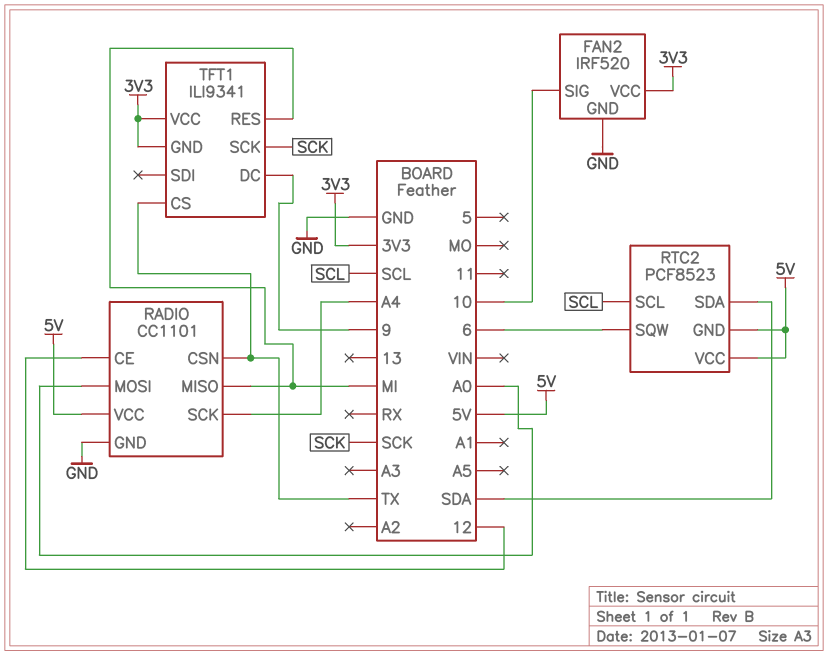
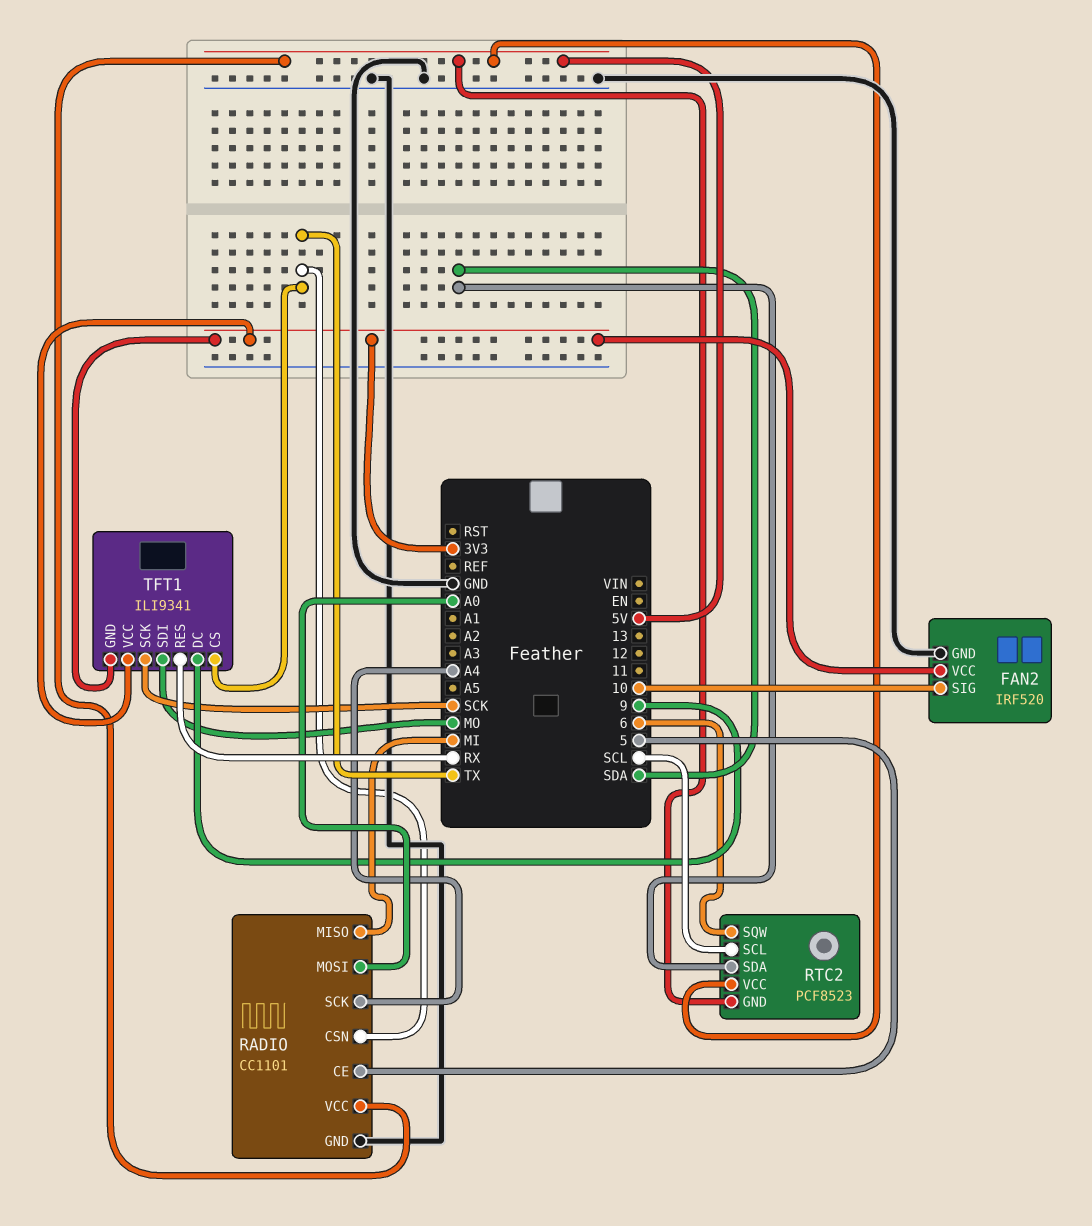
RADIO pin CE: 12 -> 5
TFT1 pin RES: MI -> RX
TFT1 pin SDI: none -> MO

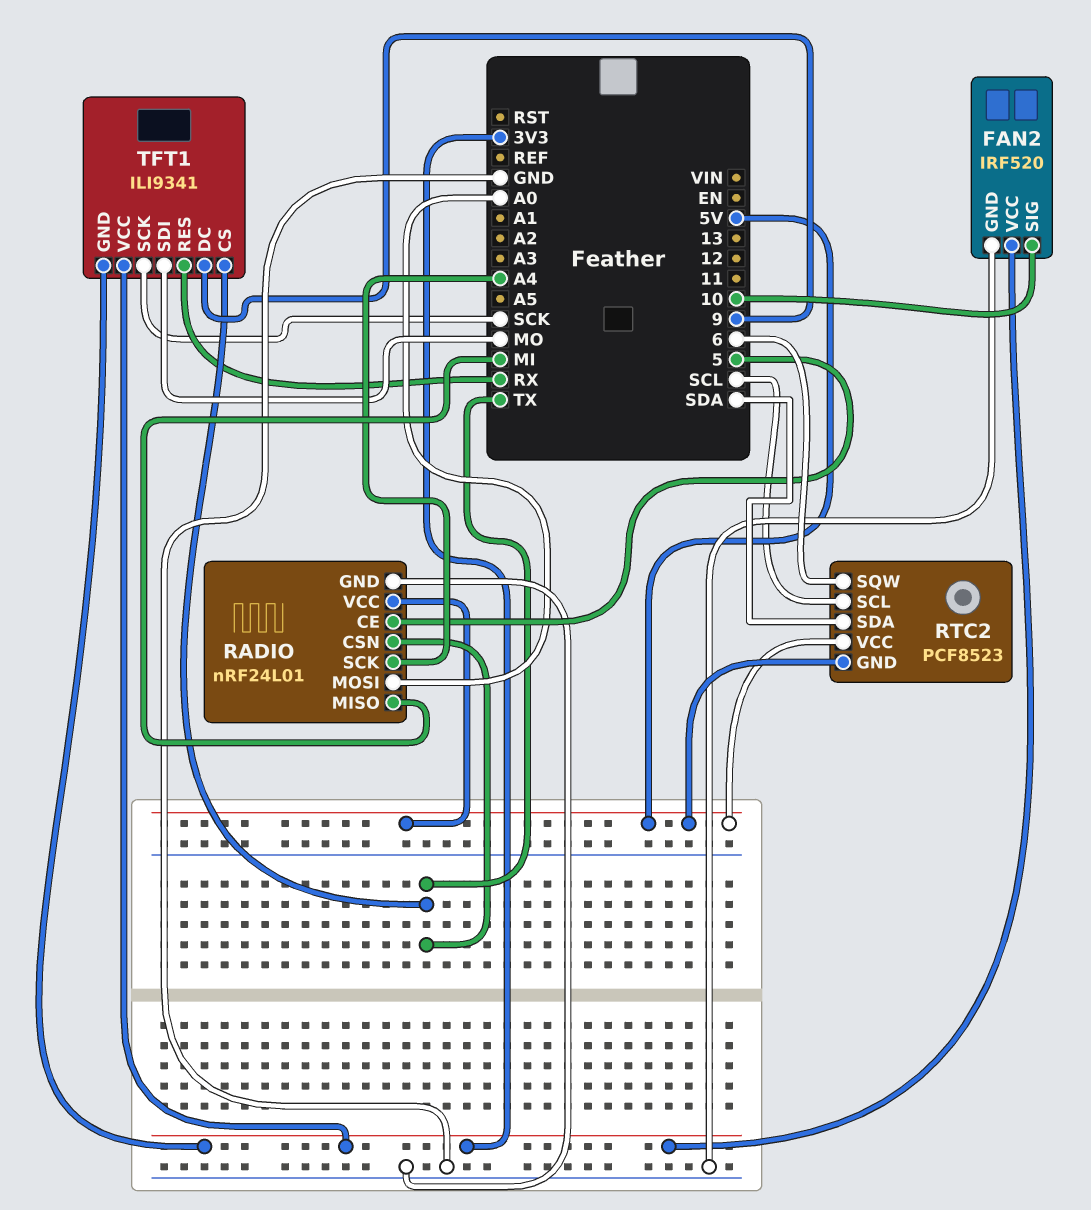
RADIO: CC1101 -> nRF24L01

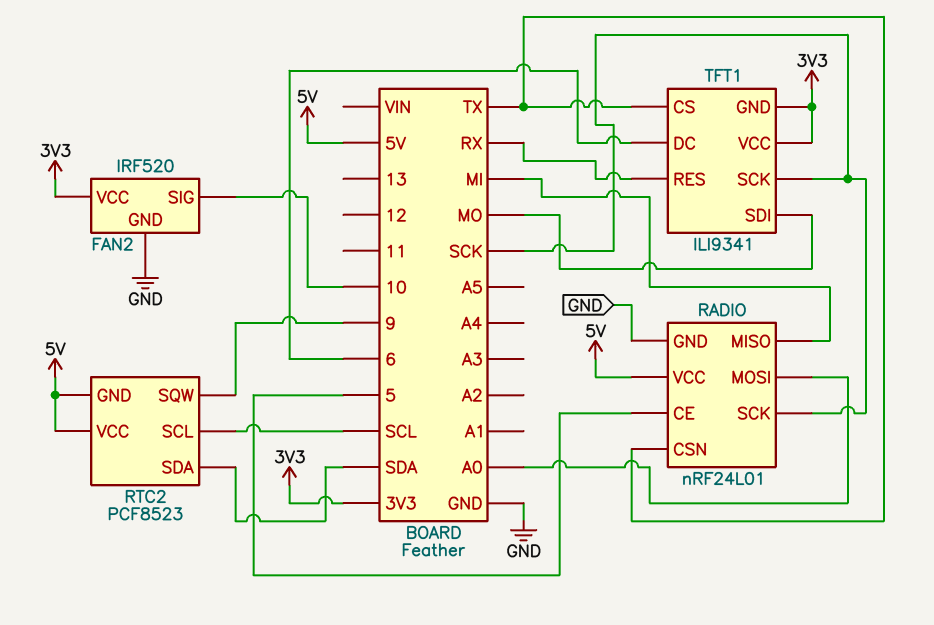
RADIO pin SCK: A4 -> SCK
RTC2 pin SQW: 6 -> 9
TFT1 pin DC: 9 -> 6

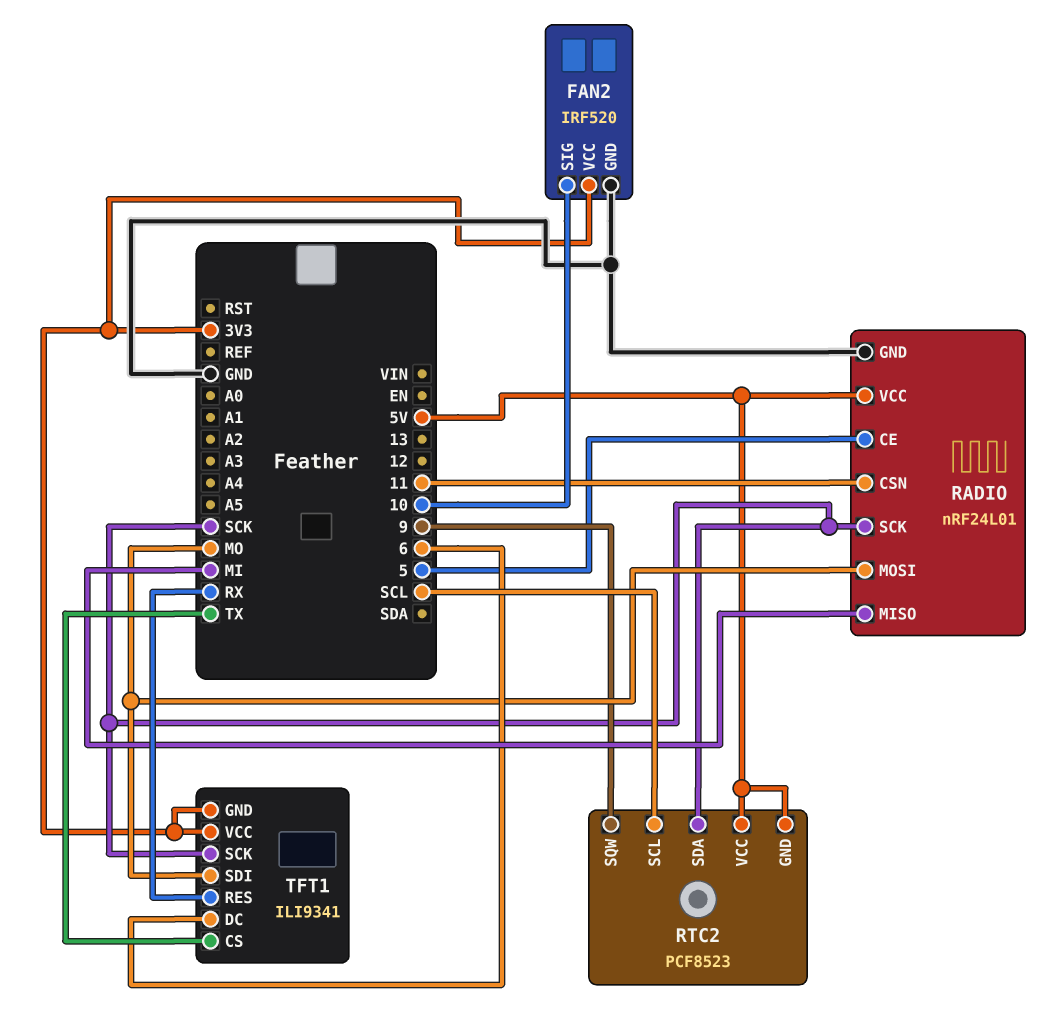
RADIO pin CSN: TX -> 11
RADIO pin MOSI: A0 -> MO
RTC2 pin SDA: SDA -> SCK

